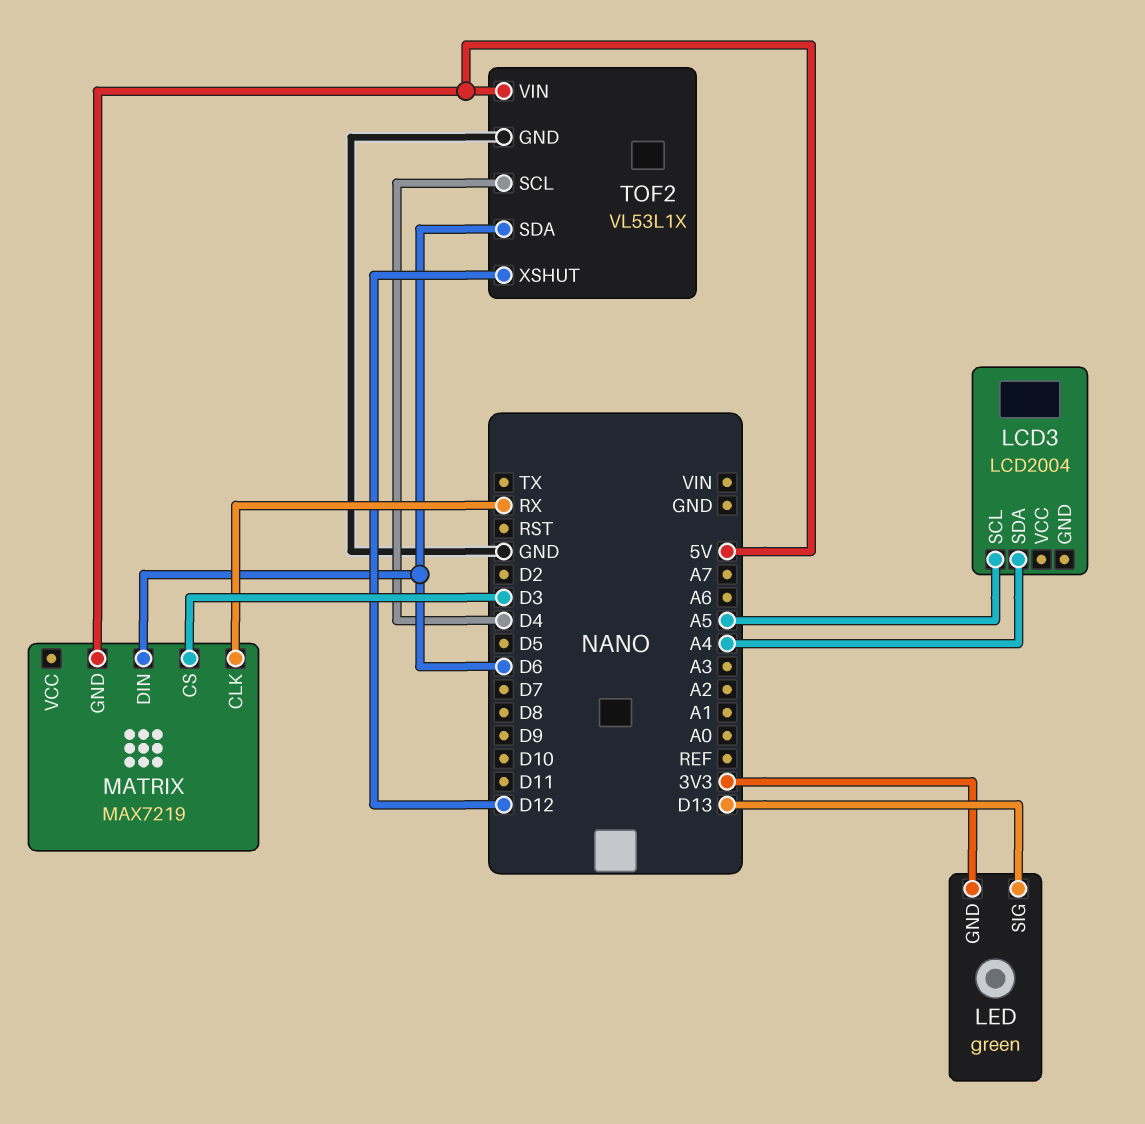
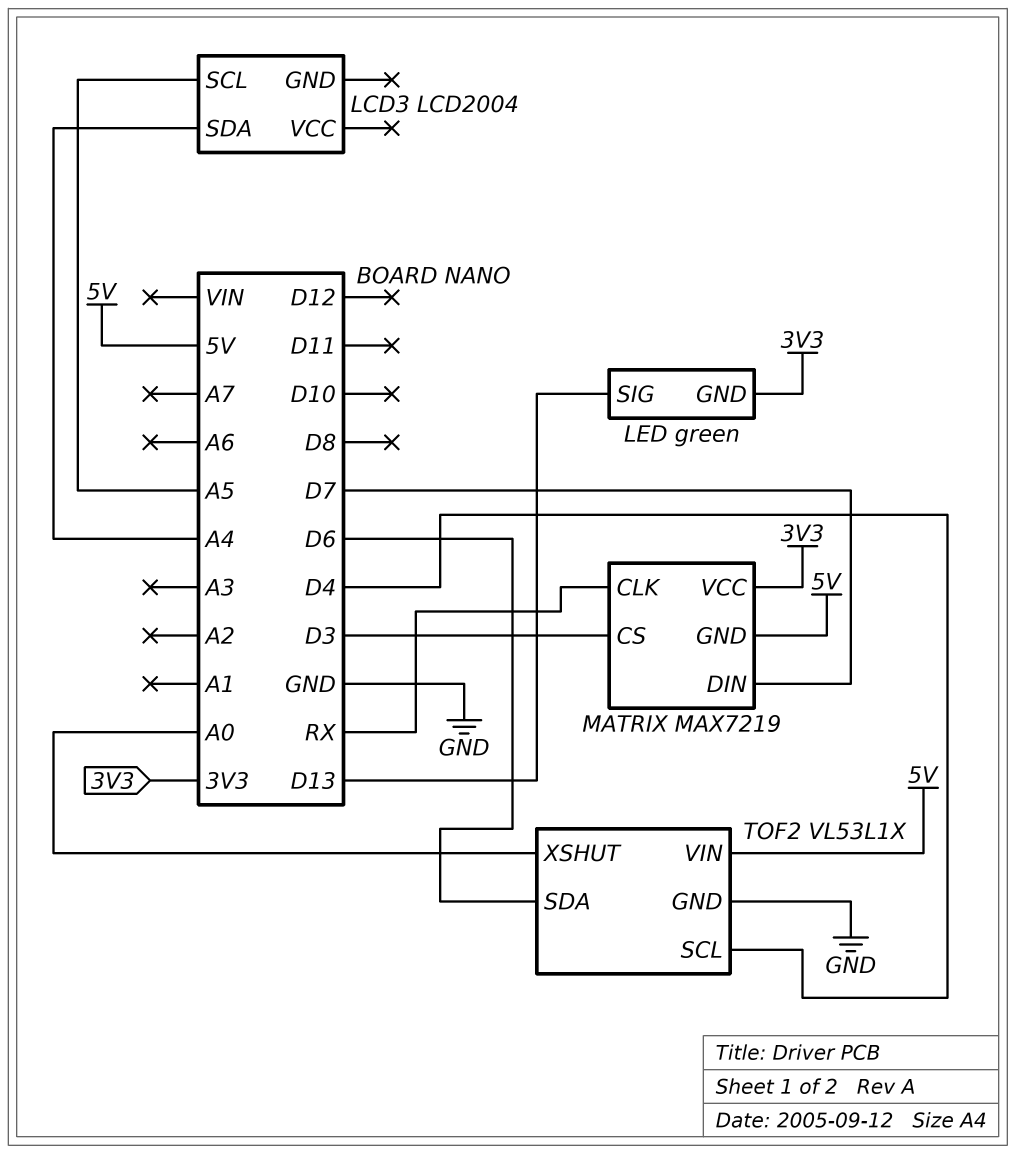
MATRIX pin DIN: D6 -> D7
MATRIX pin VCC: none -> 3V3
TOF2 pin XSHUT: D12 -> A0

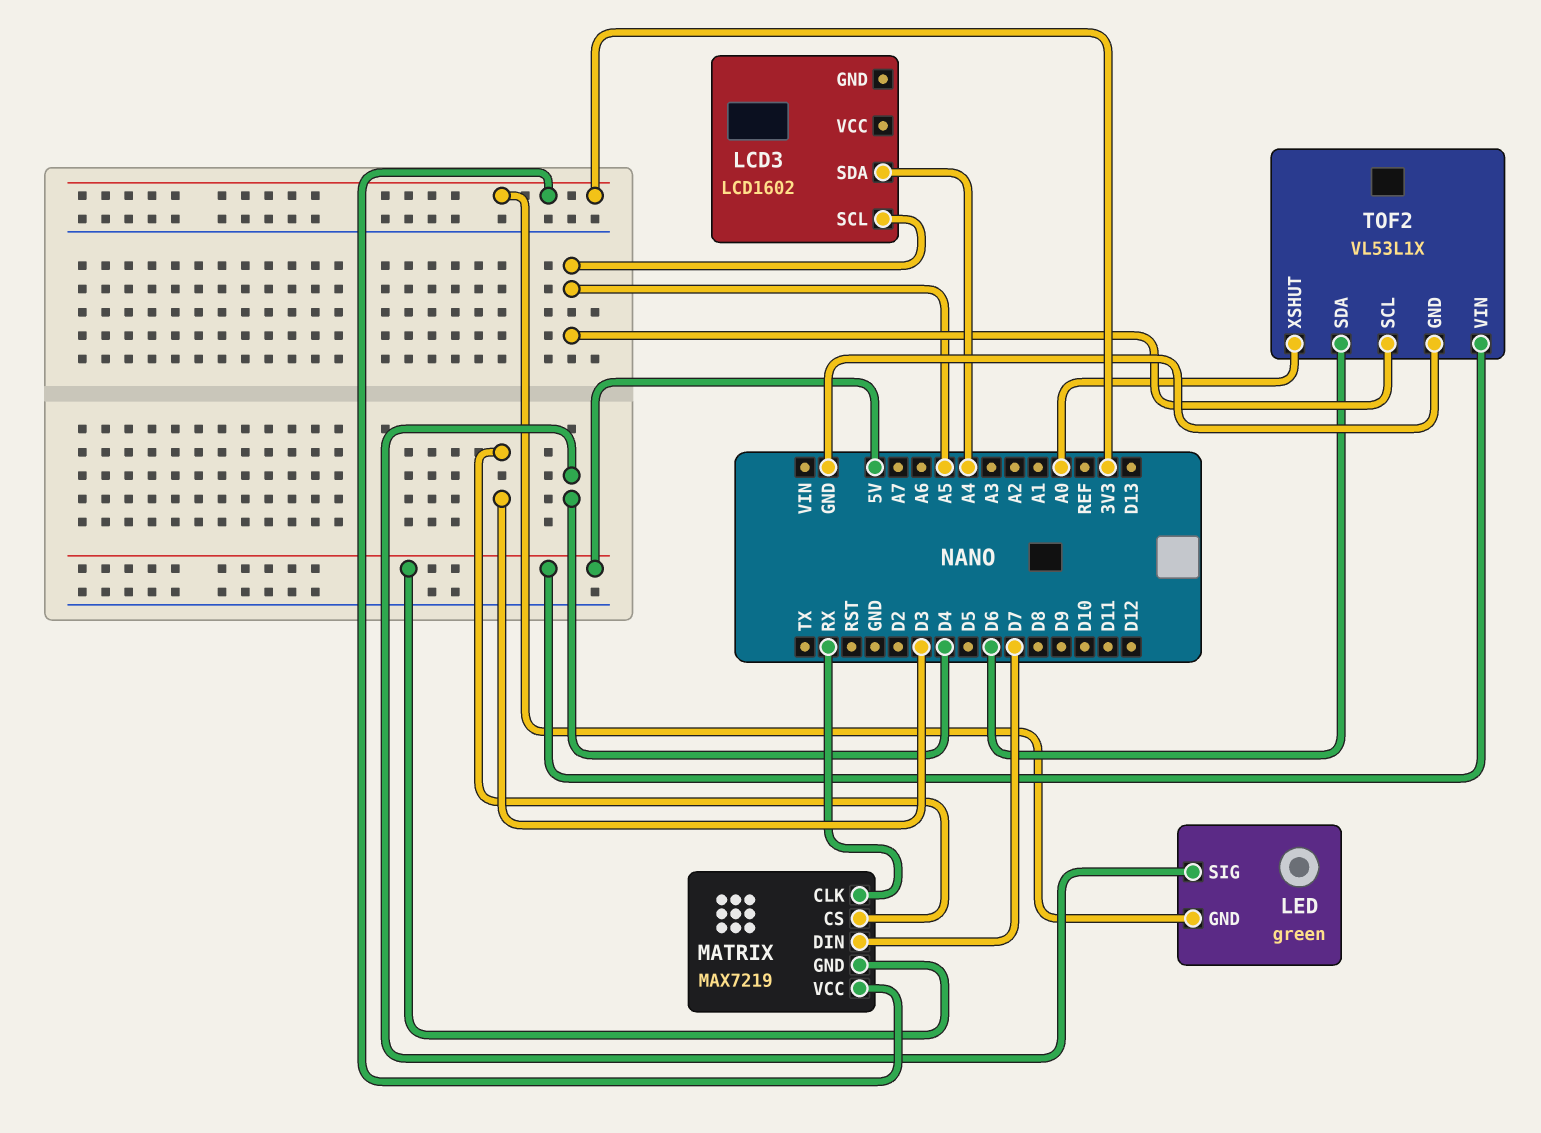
LCD3: LCD2004 -> LCD1602
LED pin SIG: D13 -> D4
TOF2 pin SCL: D4 -> A5

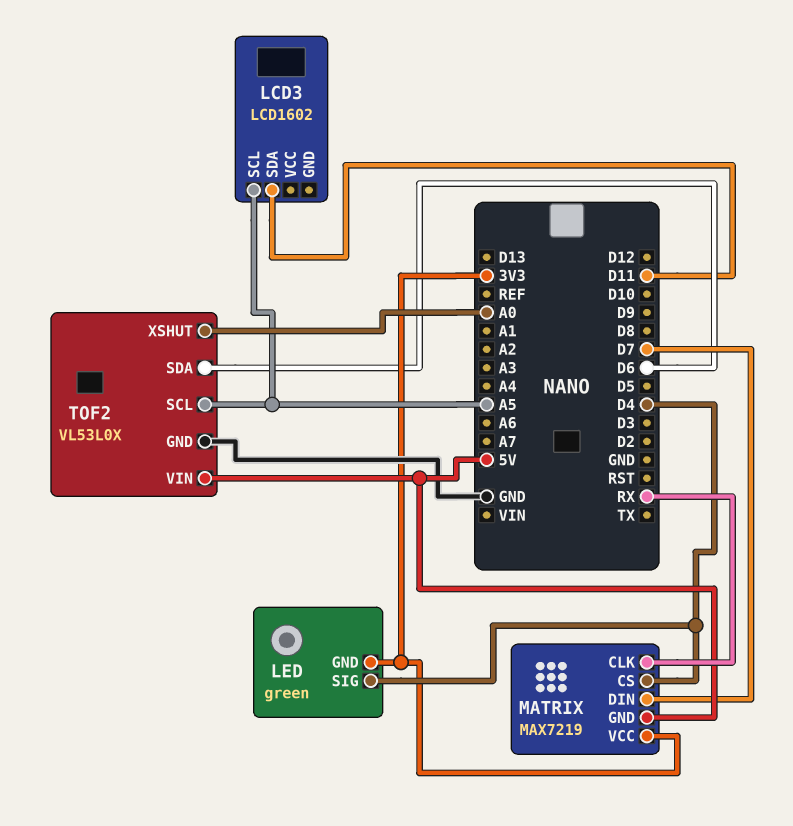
LCD3 pin SDA: A4 -> D11
MATRIX pin CS: D3 -> D4
TOF2: VL53L1X -> VL53L0X

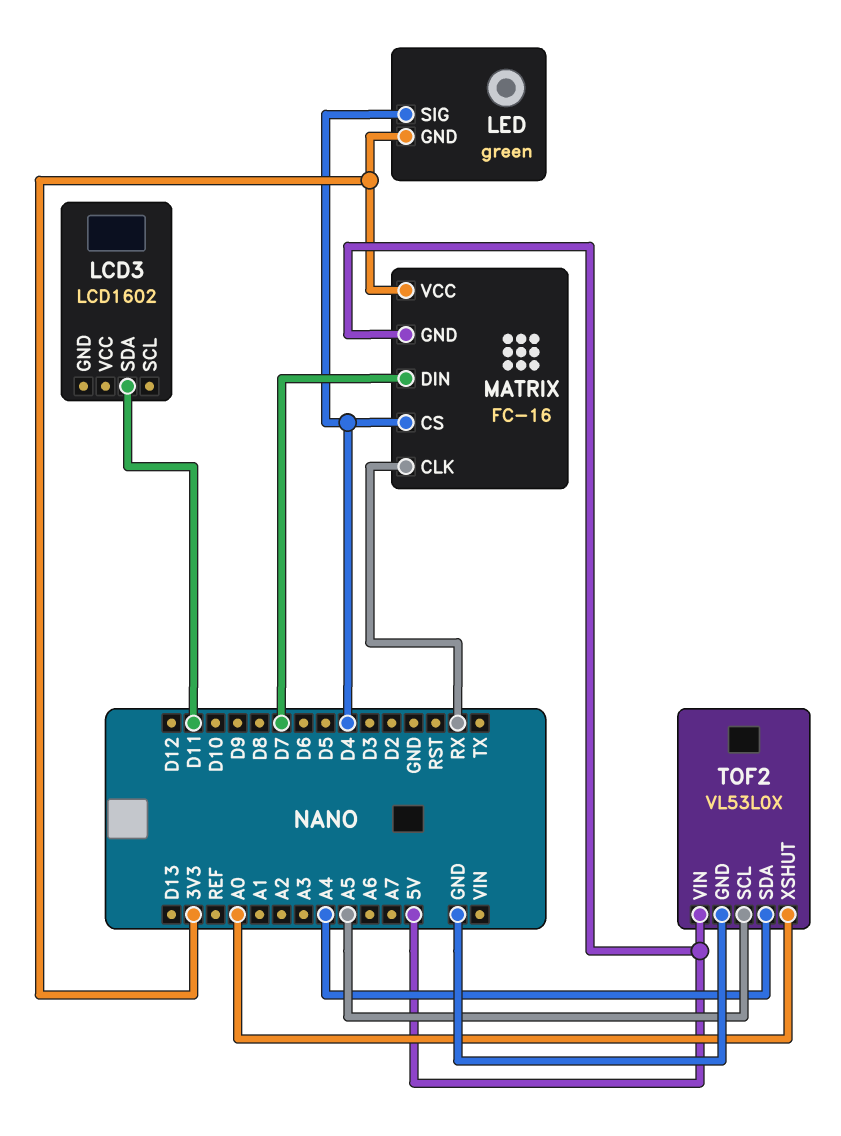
LCD3 pin SCL: A5 -> none
MATRIX: MAX7219 -> FC-16
TOF2 pin SDA: D6 -> A4

